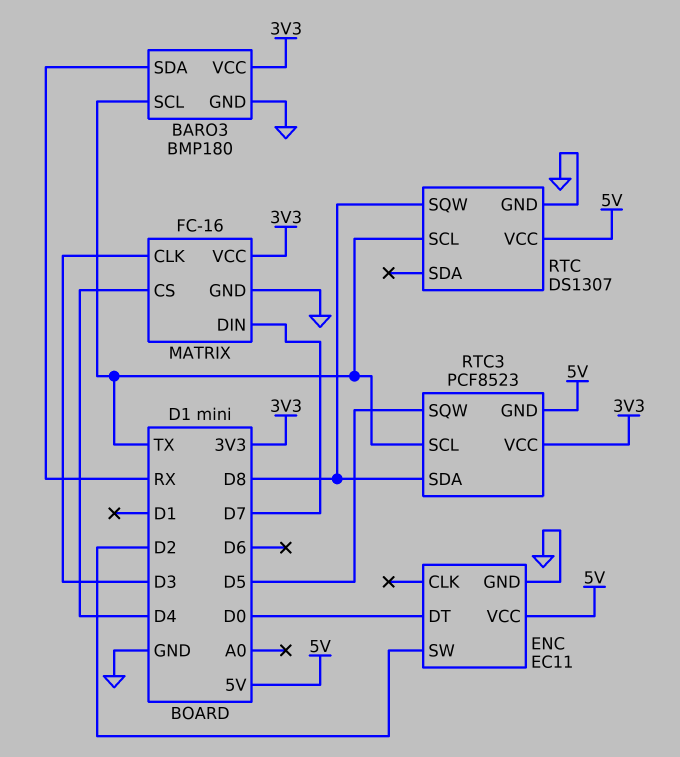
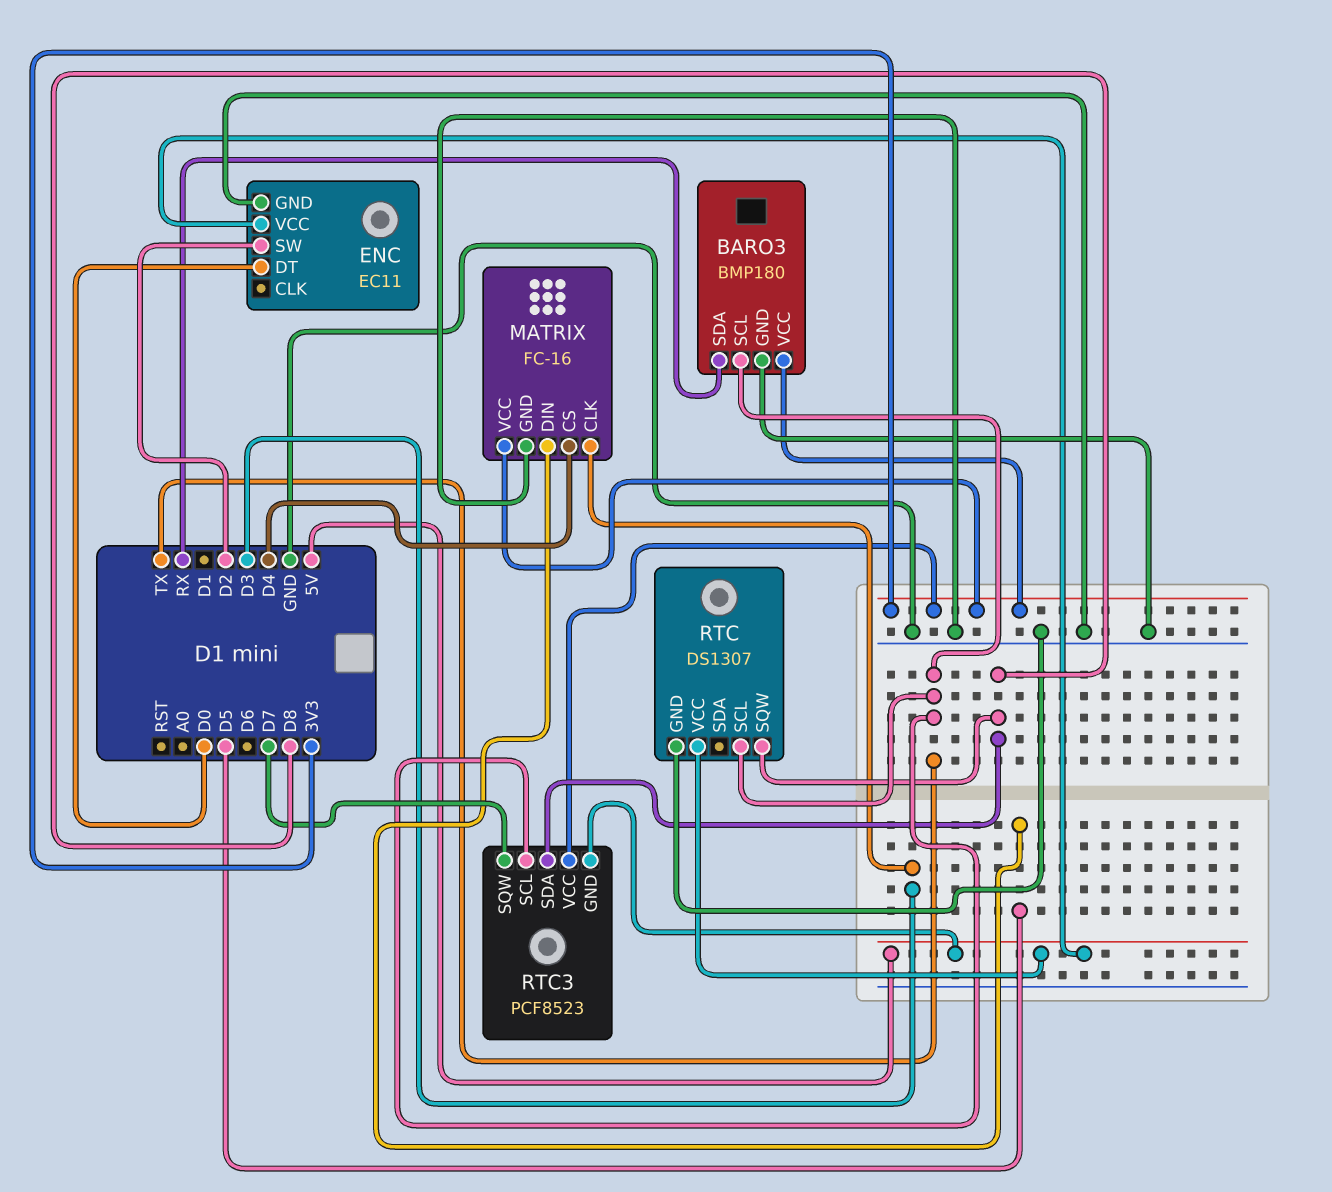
MATRIX pin DIN: D7 -> D5
RTC3 pin SQW: D5 -> D7

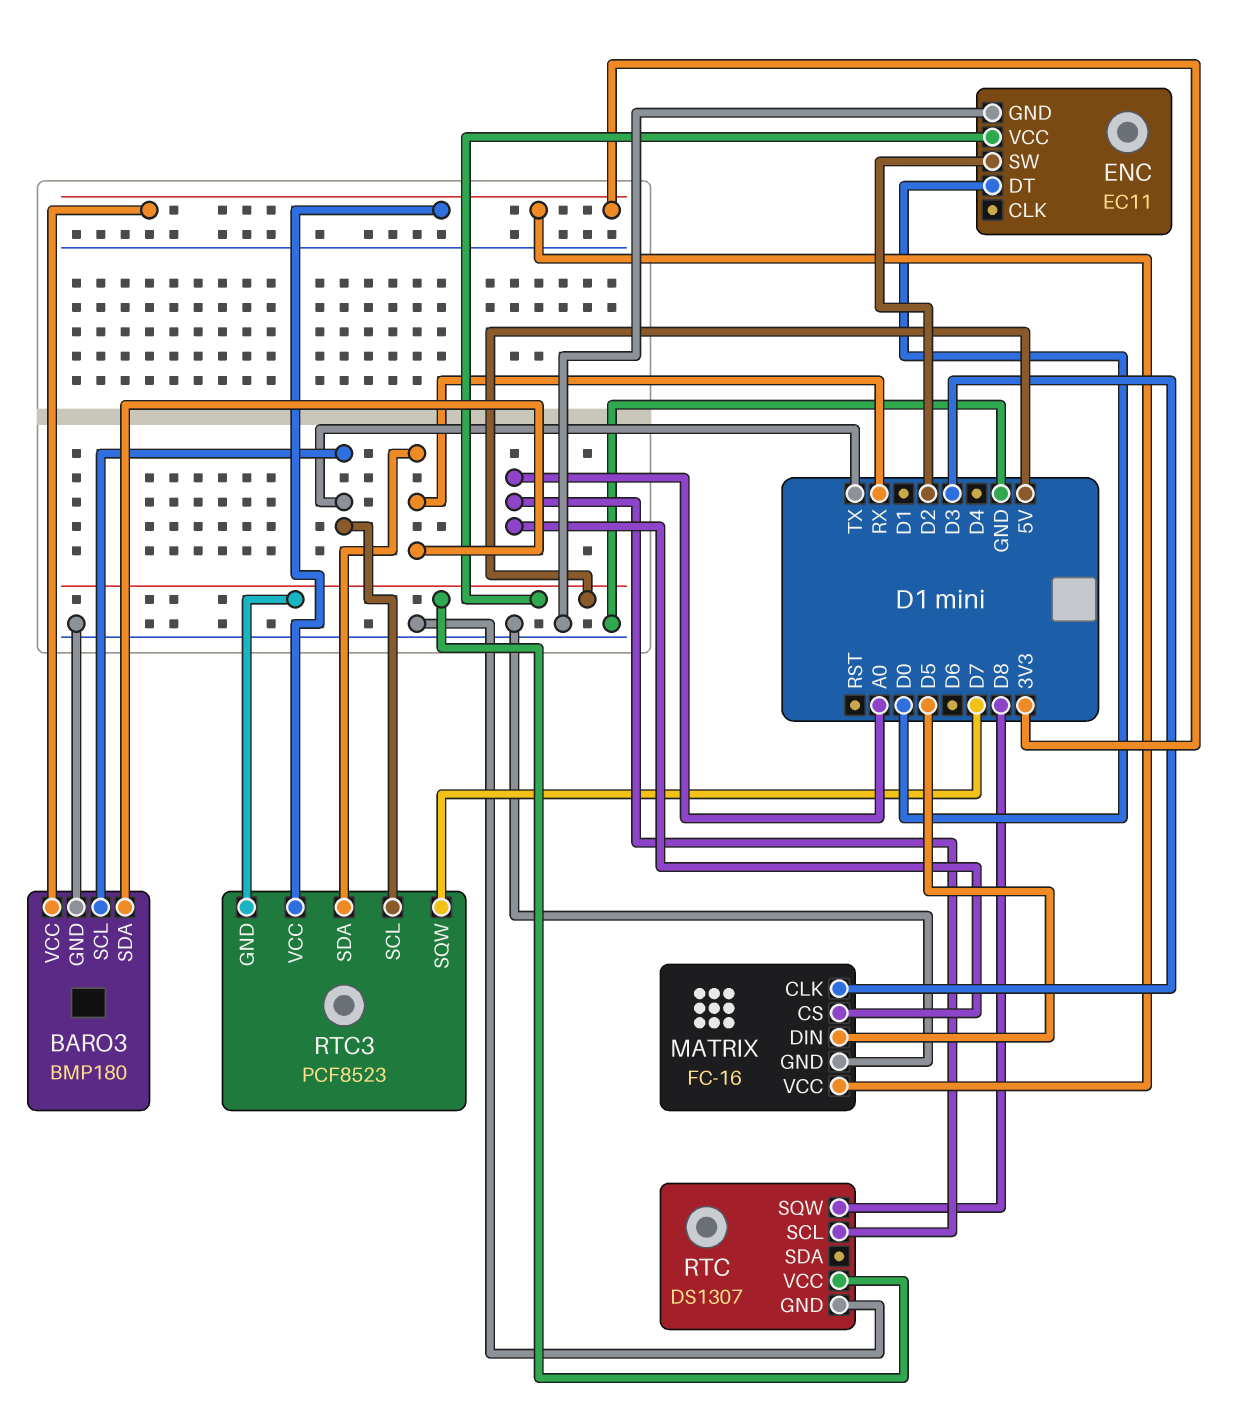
MATRIX pin CS: D4 -> A0
RTC pin SCL: TX -> A0
RTC3 pin SDA: D8 -> RX

